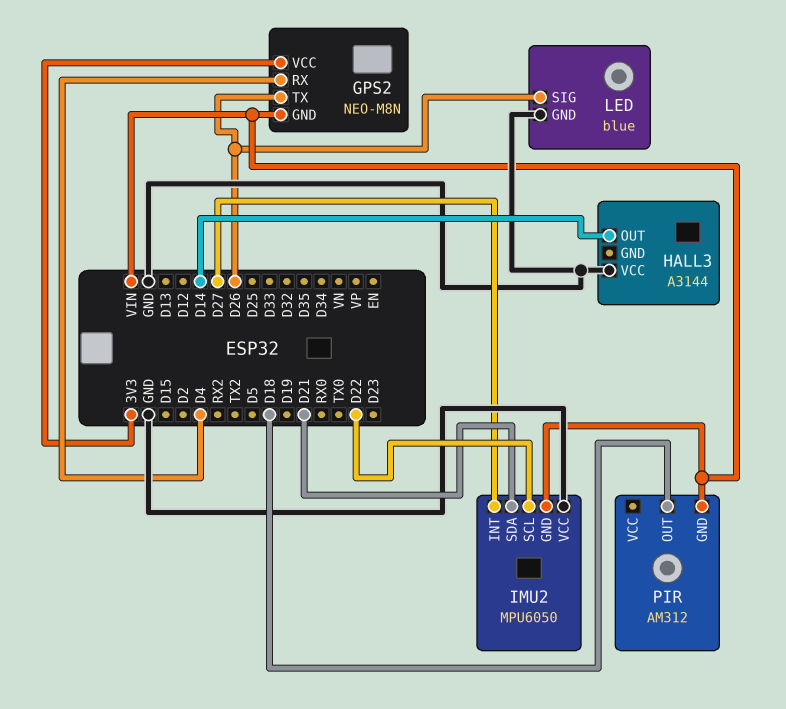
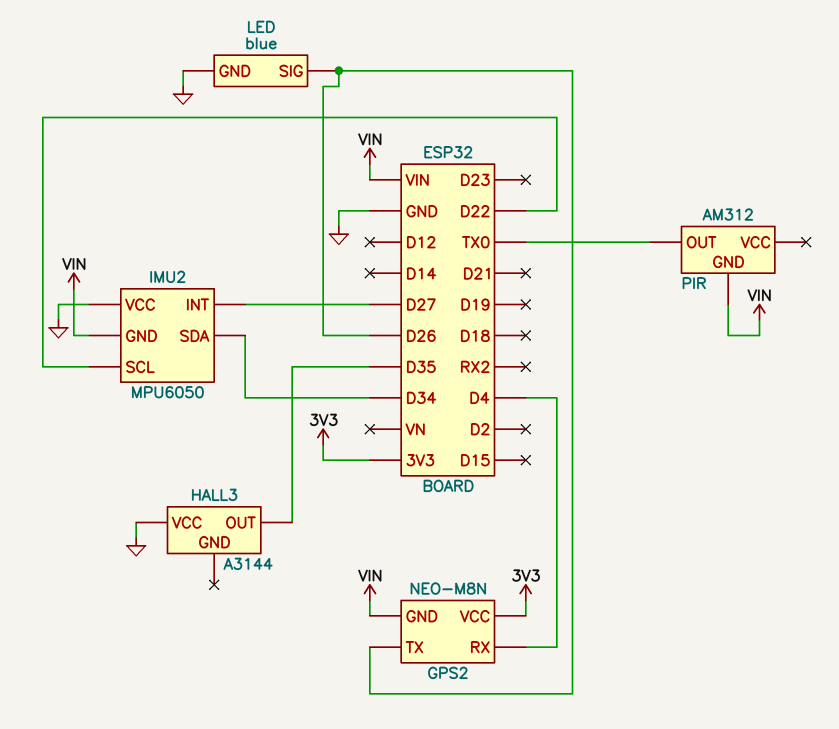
HALL3 pin OUT: D14 -> D35
IMU2 pin SDA: D21 -> D34
PIR pin OUT: D18 -> TX0

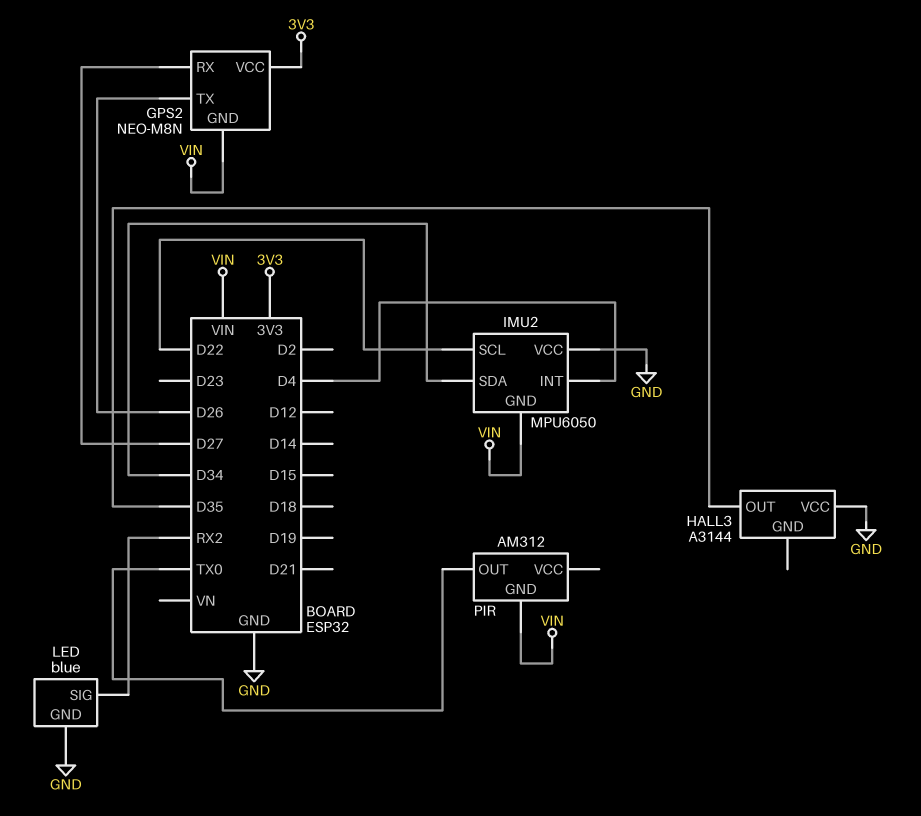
GPS2 pin RX: D4 -> D27
IMU2 pin INT: D27 -> D4
LED pin SIG: D26 -> RX2

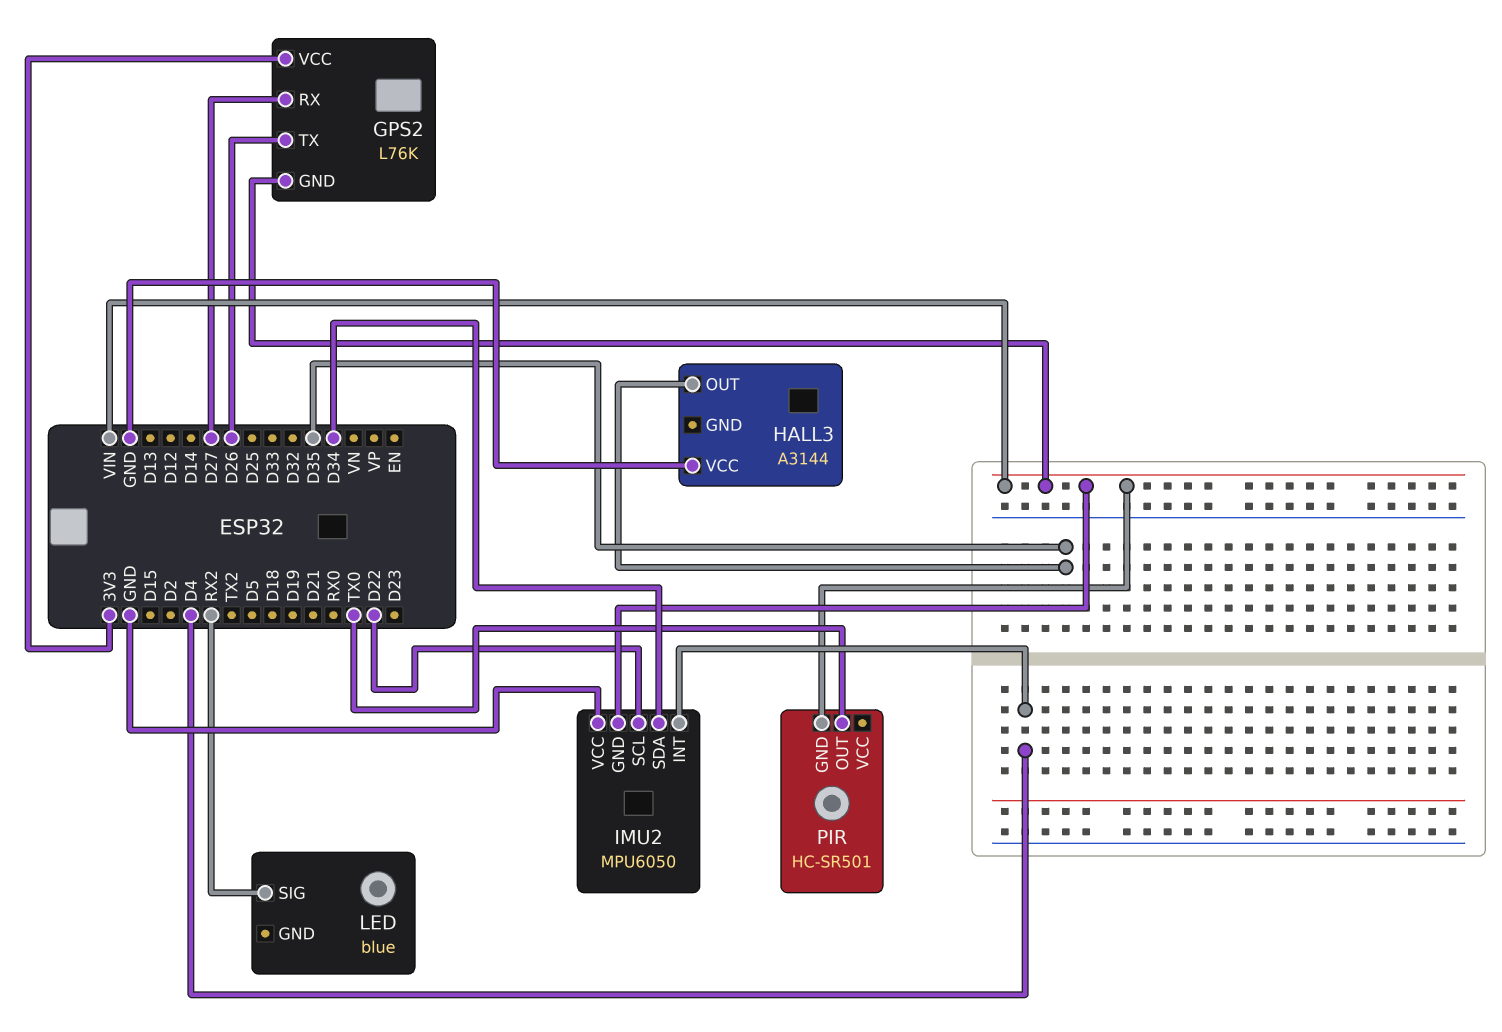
GPS2: NEO-M8N -> L76K
LED pin GND: GND -> none
PIR: AM312 -> HC-SR501

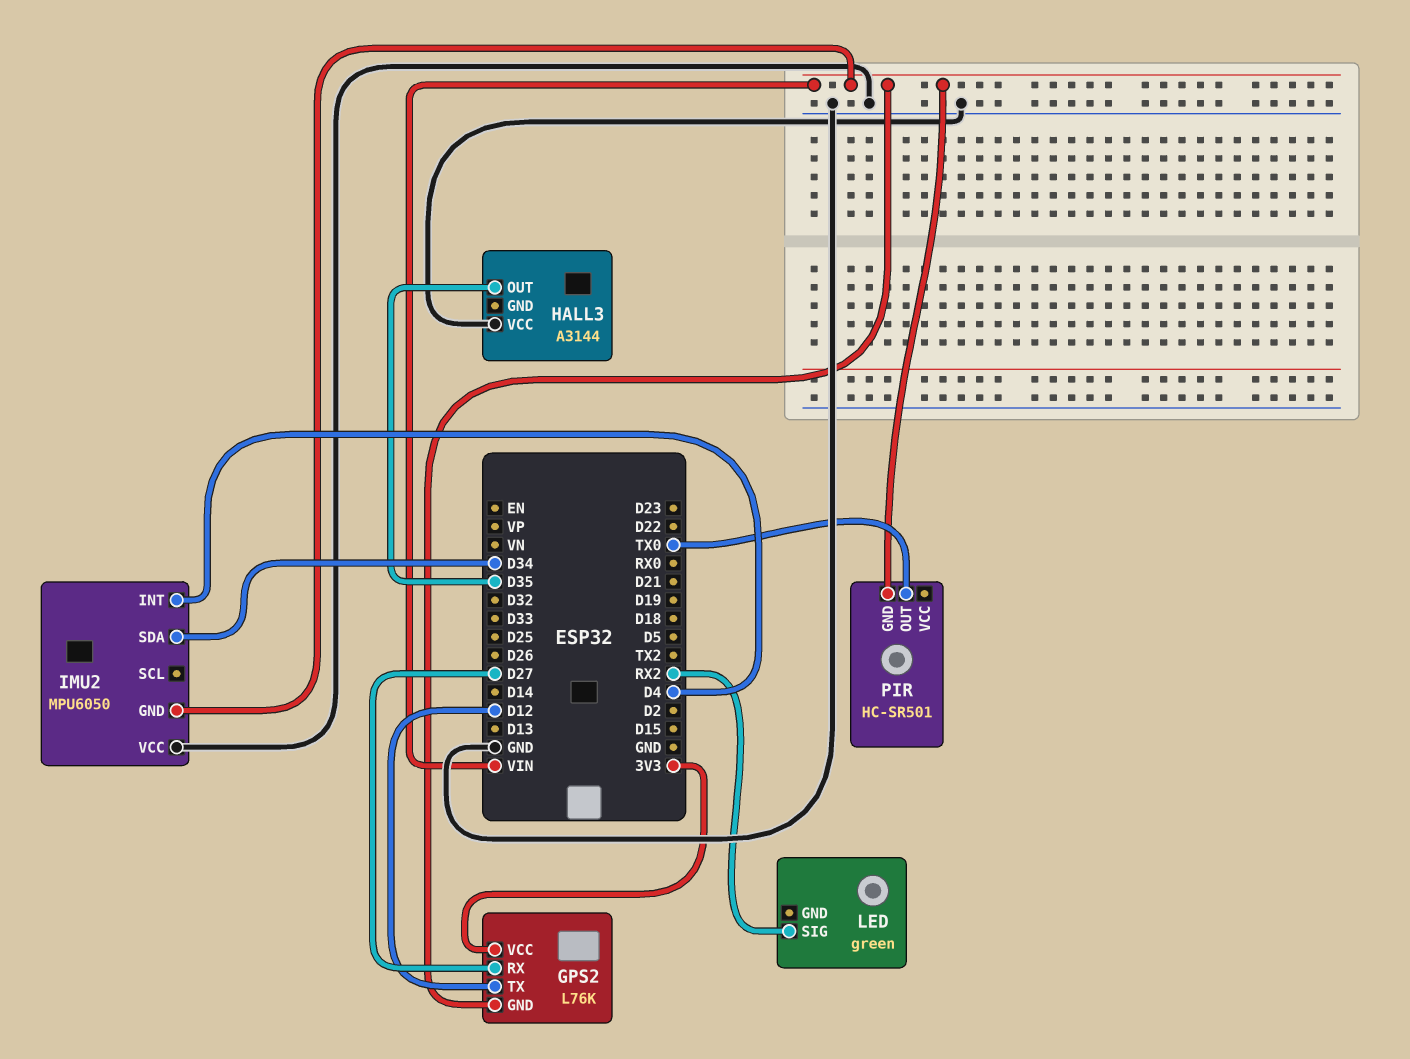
GPS2 pin TX: D26 -> D12
IMU2 pin SCL: D22 -> none
LED: blue -> green

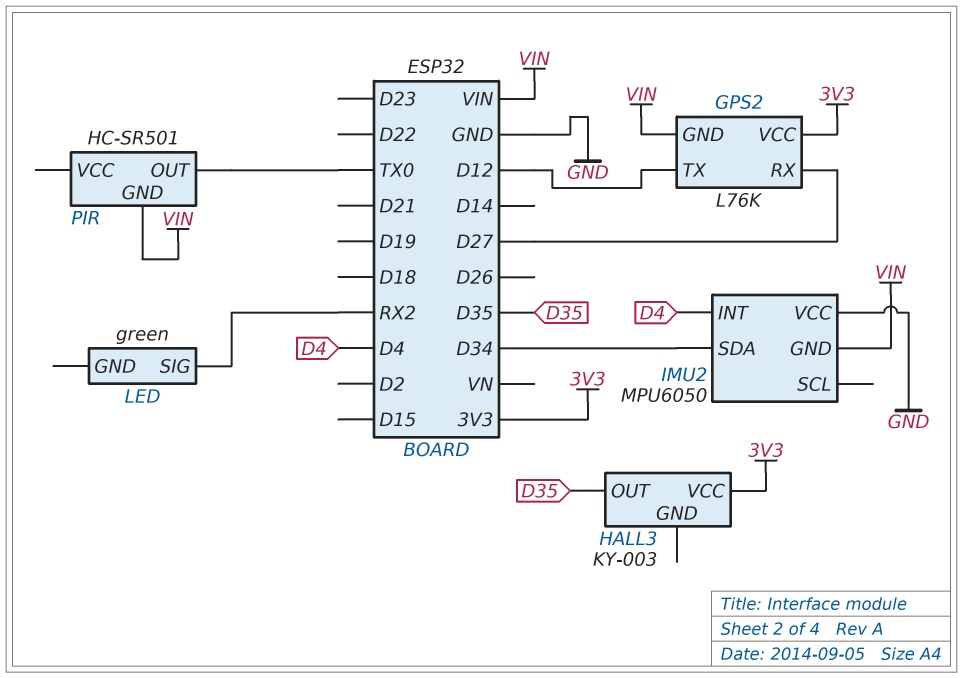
HALL3: A3144 -> KY-003
HALL3 pin VCC: GND -> 3V3

